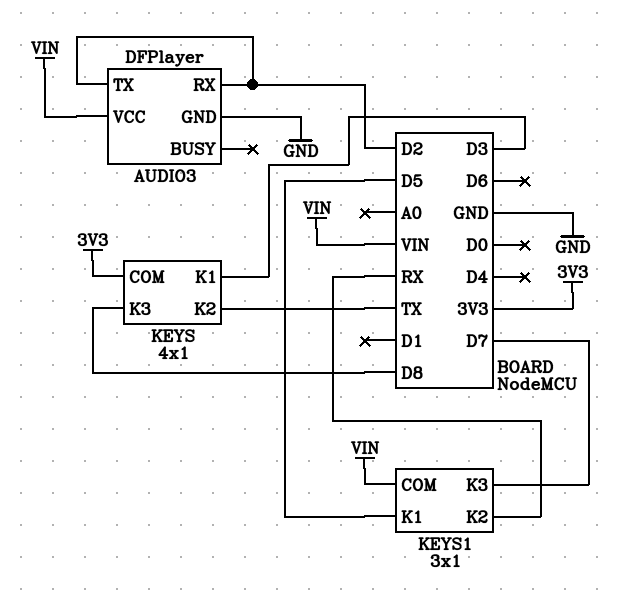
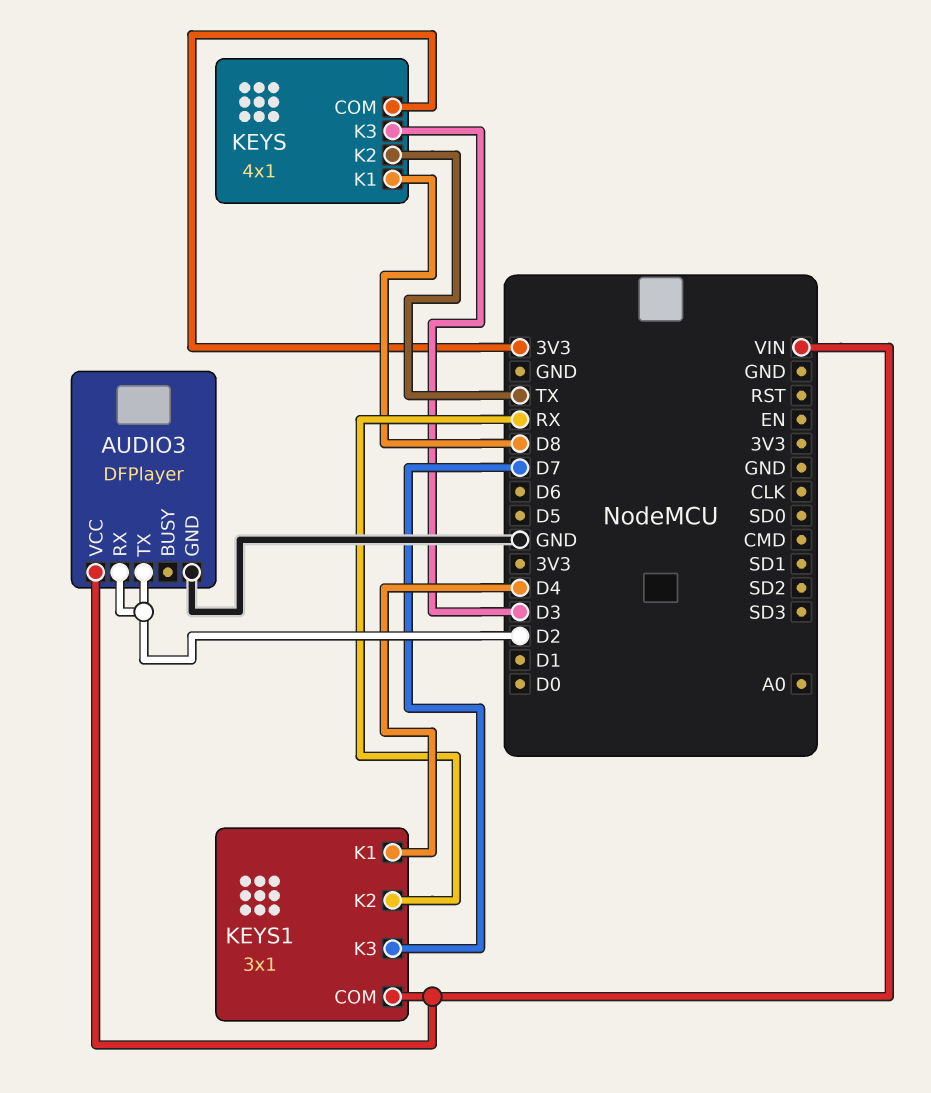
KEYS pin K1: D3 -> D8
KEYS pin K3: D8 -> D3
KEYS1 pin K1: D5 -> D4

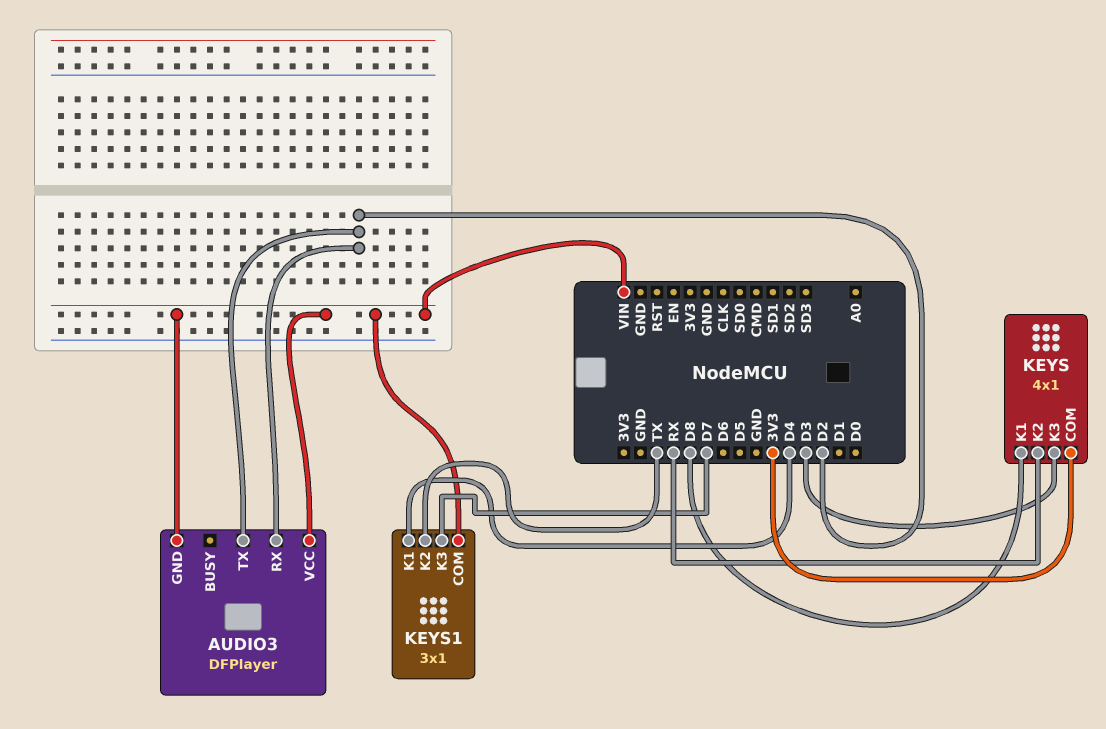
AUDIO3 pin GND: GND -> VIN
KEYS pin K2: TX -> RX
KEYS1 pin K2: RX -> TX

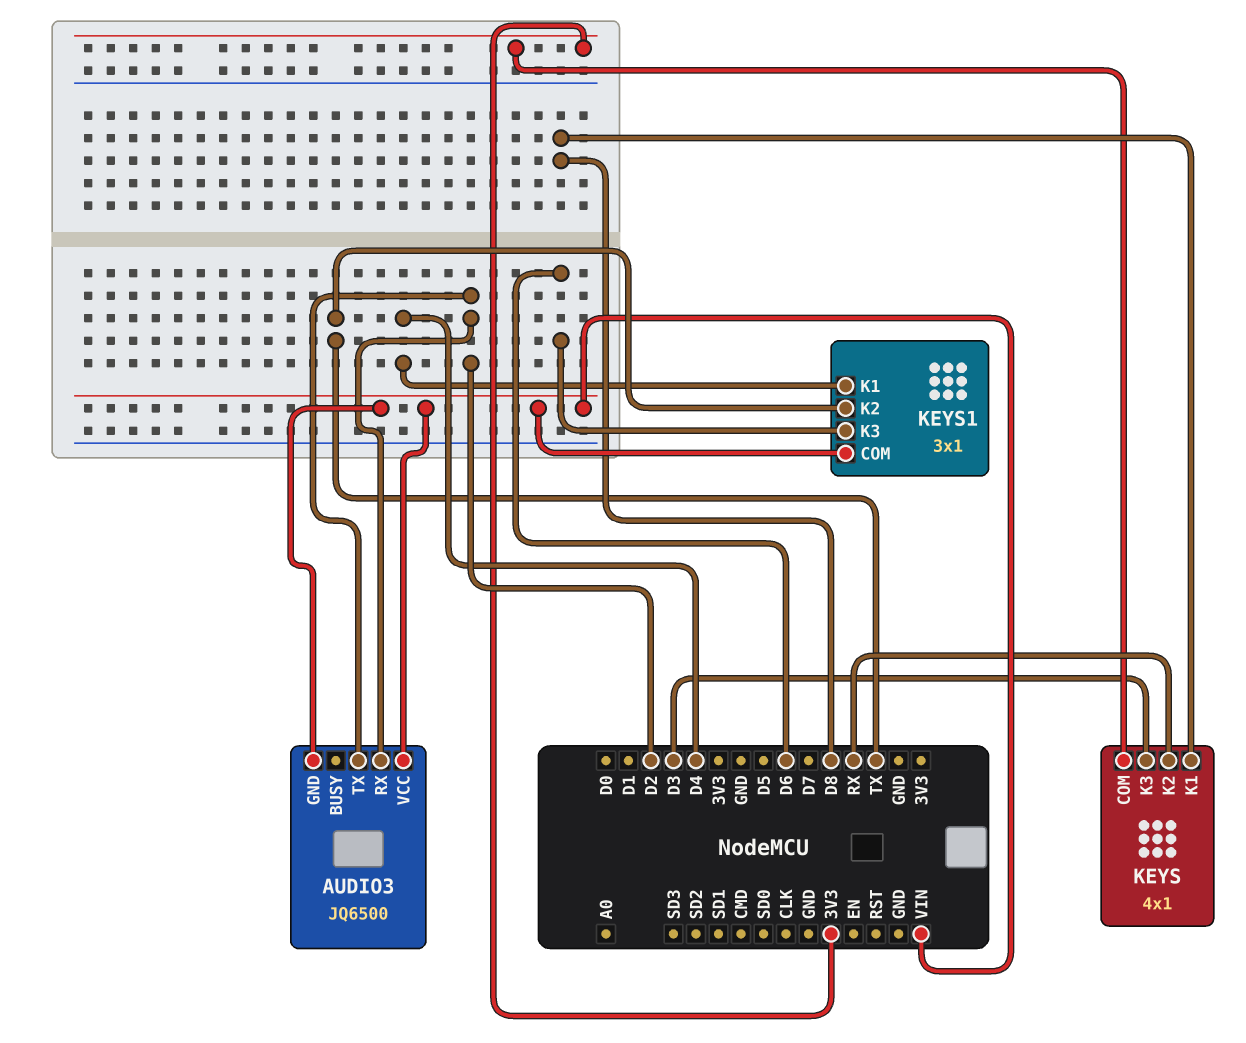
AUDIO3: DFPlayer -> JQ6500
KEYS1 pin K3: D7 -> D6

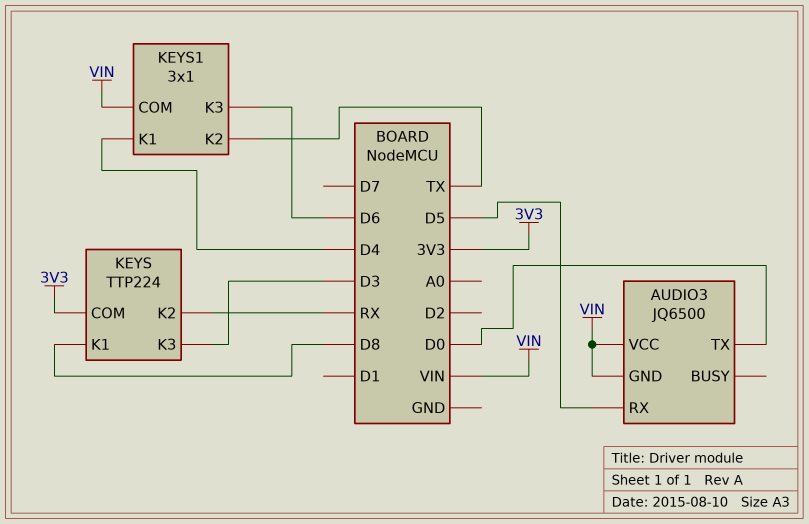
AUDIO3 pin RX: D2 -> D5
AUDIO3 pin TX: D2 -> D0
KEYS: 4x1 -> TTP224

